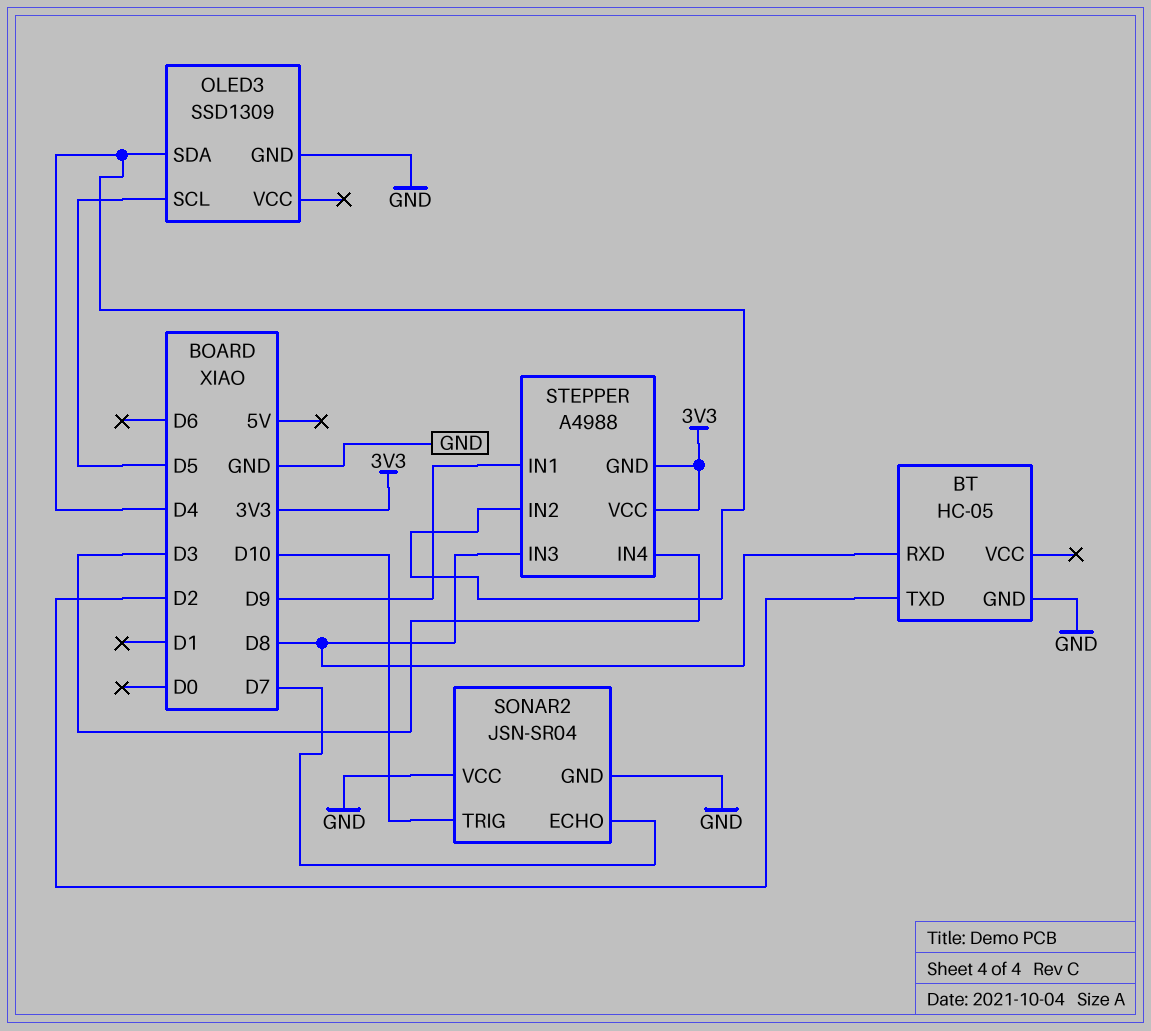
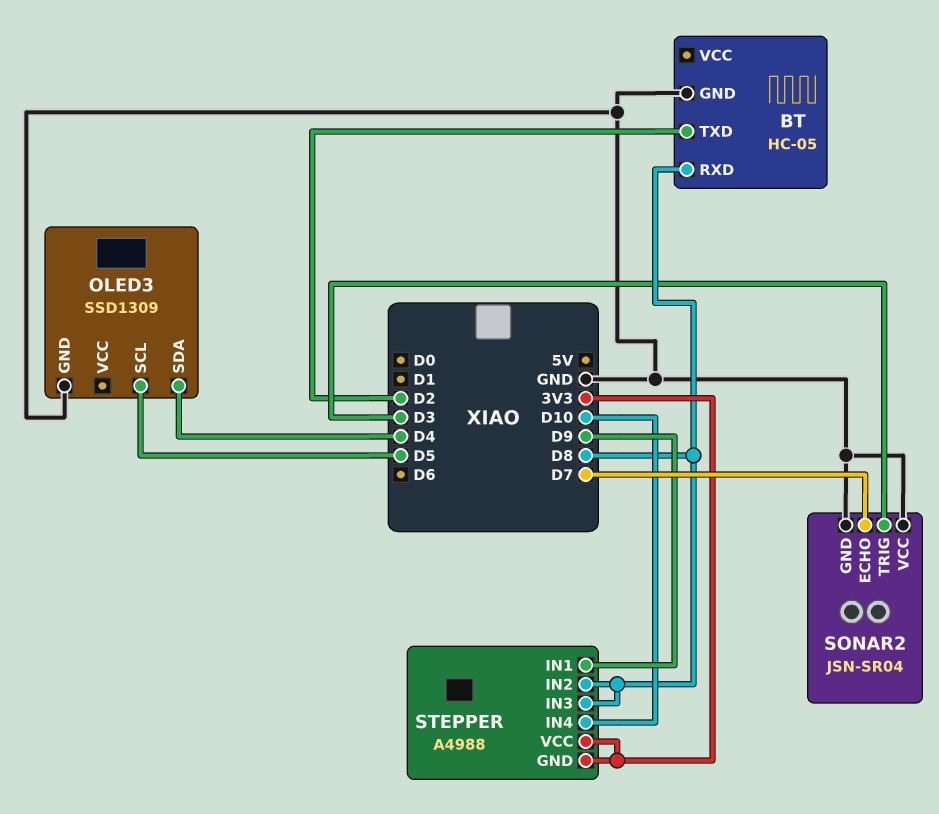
SONAR2 pin TRIG: D10 -> D3
STEPPER pin IN2: D4 -> D8
STEPPER pin IN4: D3 -> D10

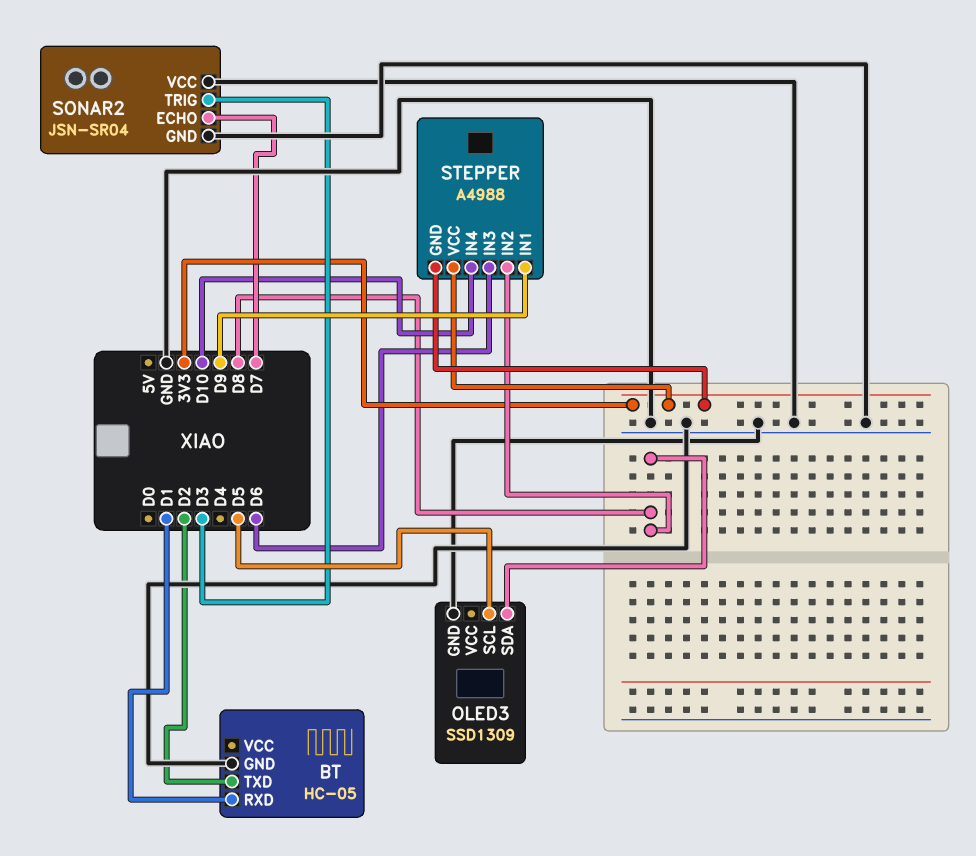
BT pin RXD: D8 -> D1
OLED3 pin SDA: D4 -> D8
STEPPER pin IN3: D8 -> D6

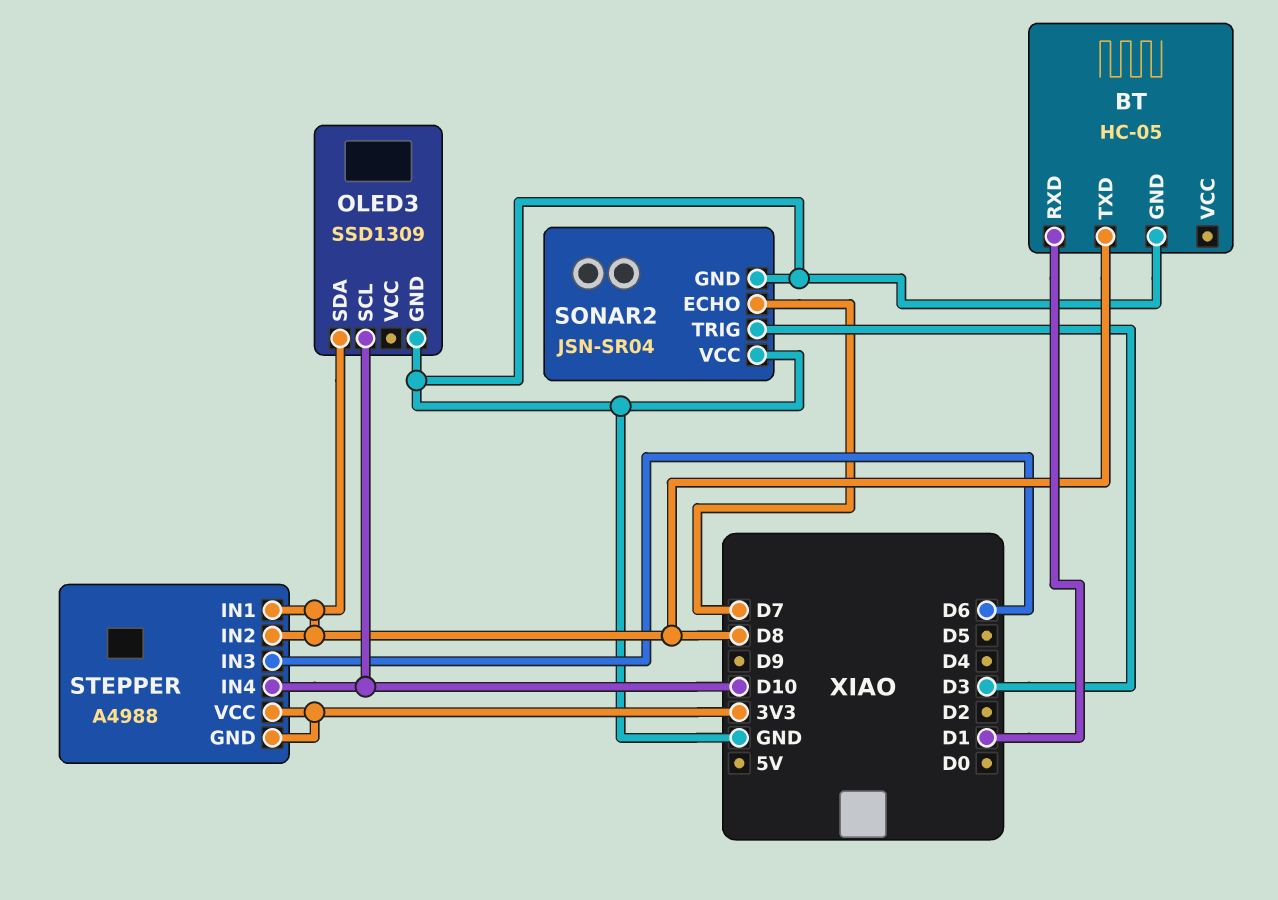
BT pin TXD: D2 -> D8
OLED3 pin SCL: D5 -> D10
STEPPER pin IN1: D9 -> D8

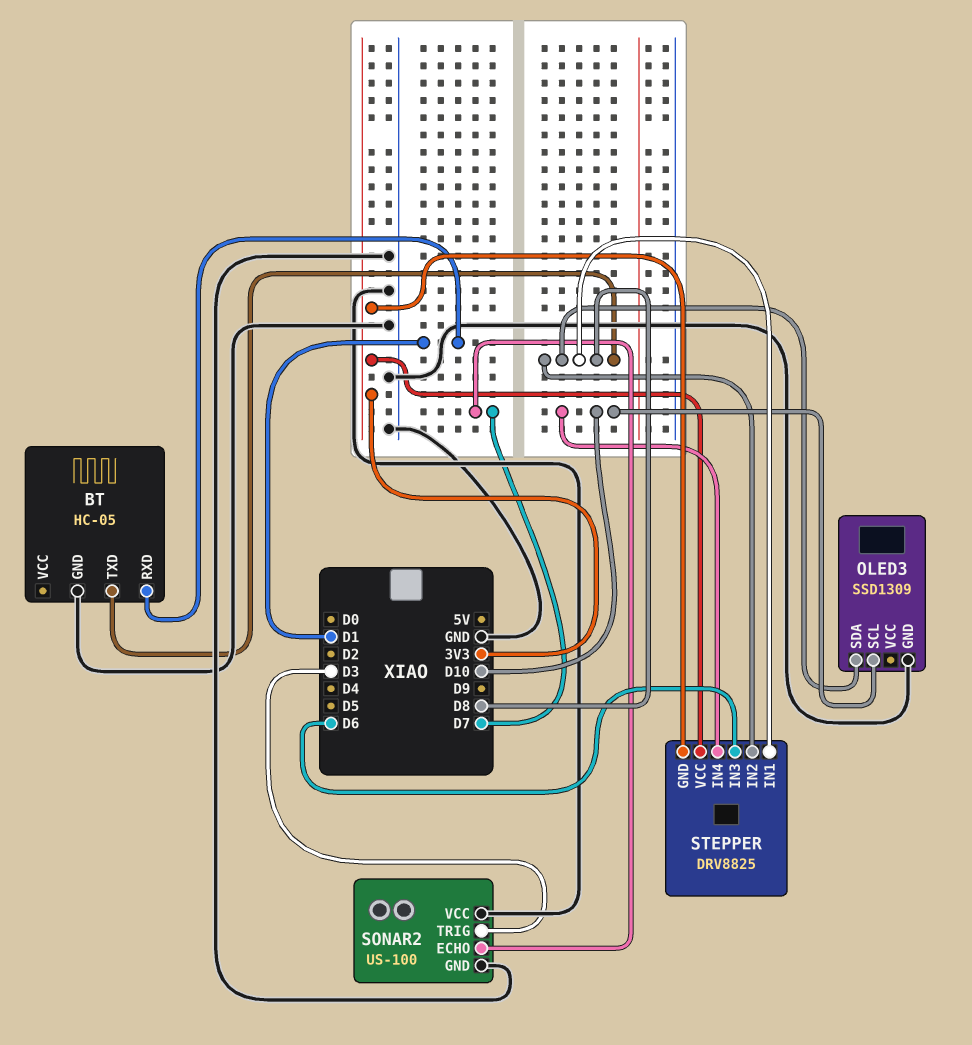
SONAR2: JSN-SR04 -> US-100
STEPPER: A4988 -> DRV8825

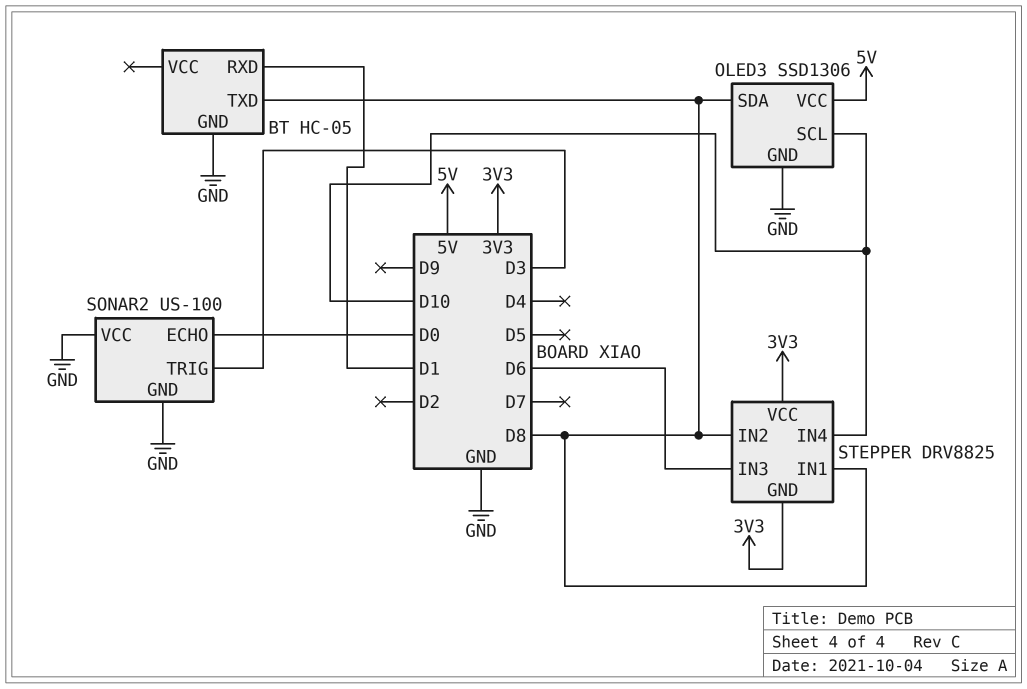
OLED3: SSD1309 -> SSD1306
OLED3 pin VCC: none -> 5V
SONAR2 pin ECHO: D7 -> D0

